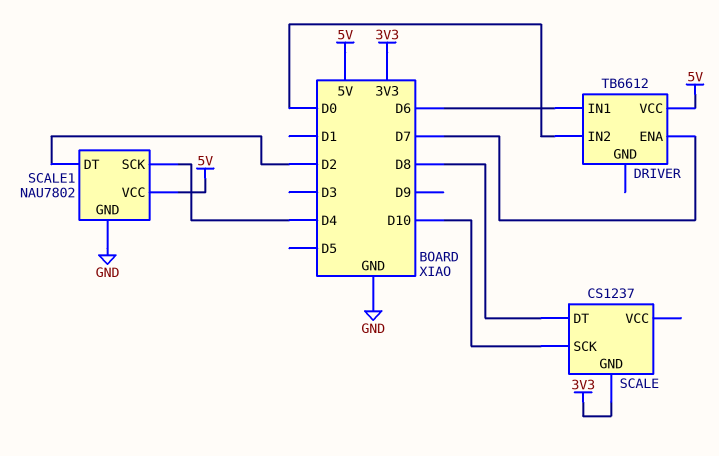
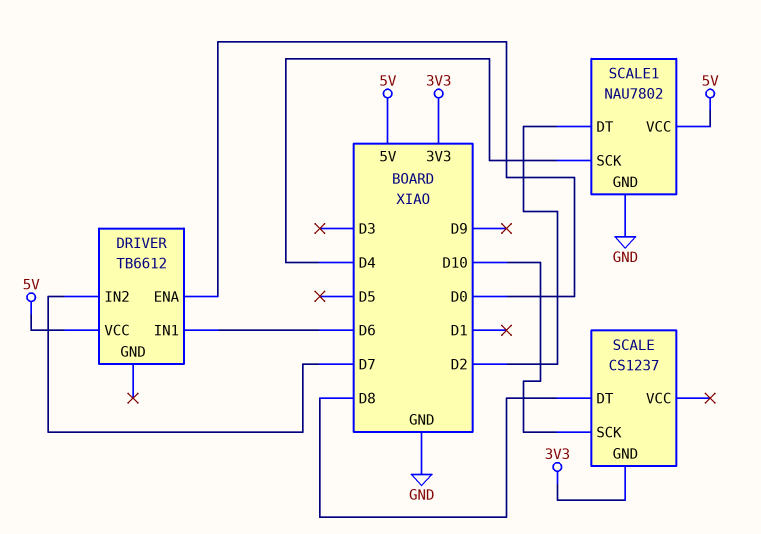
DRIVER pin ENA: D7 -> D0
DRIVER pin IN2: D0 -> D7

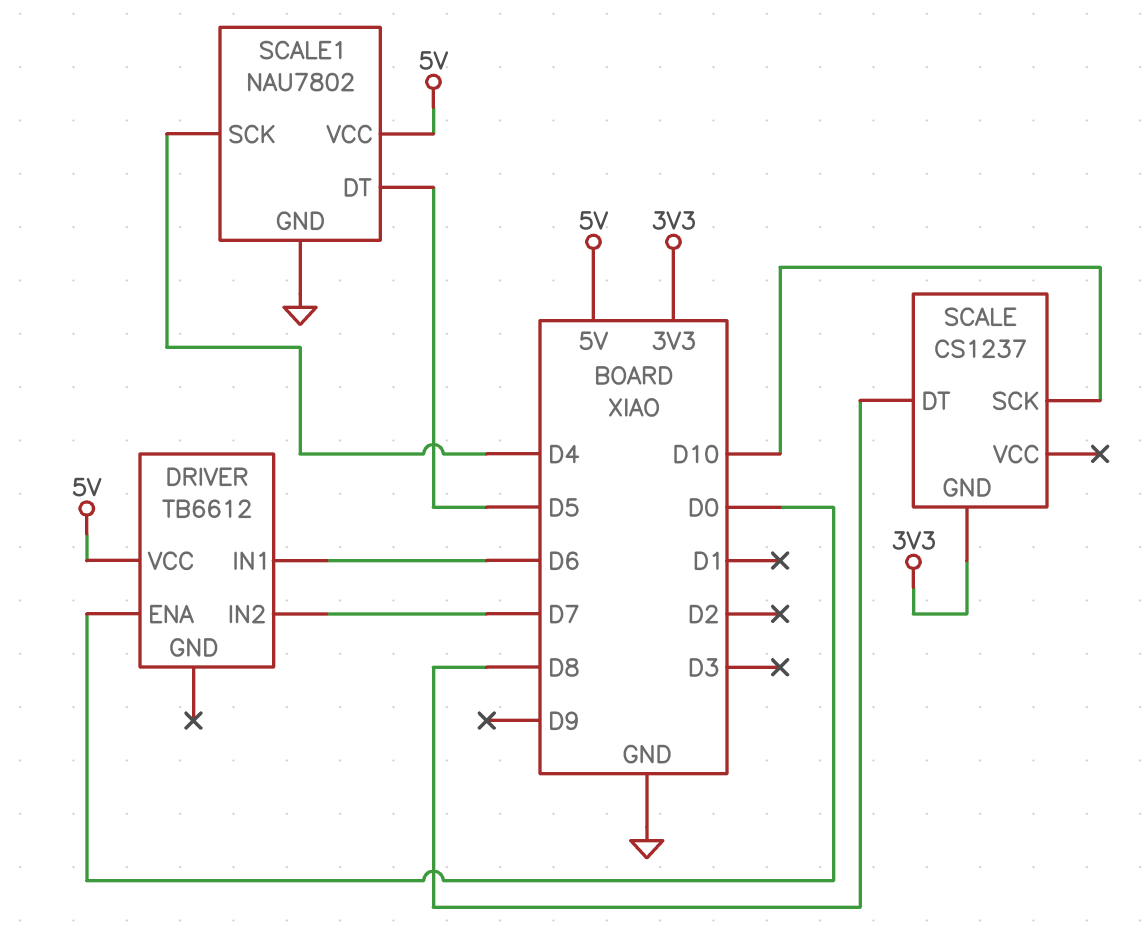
SCALE1 pin DT: D2 -> D5

